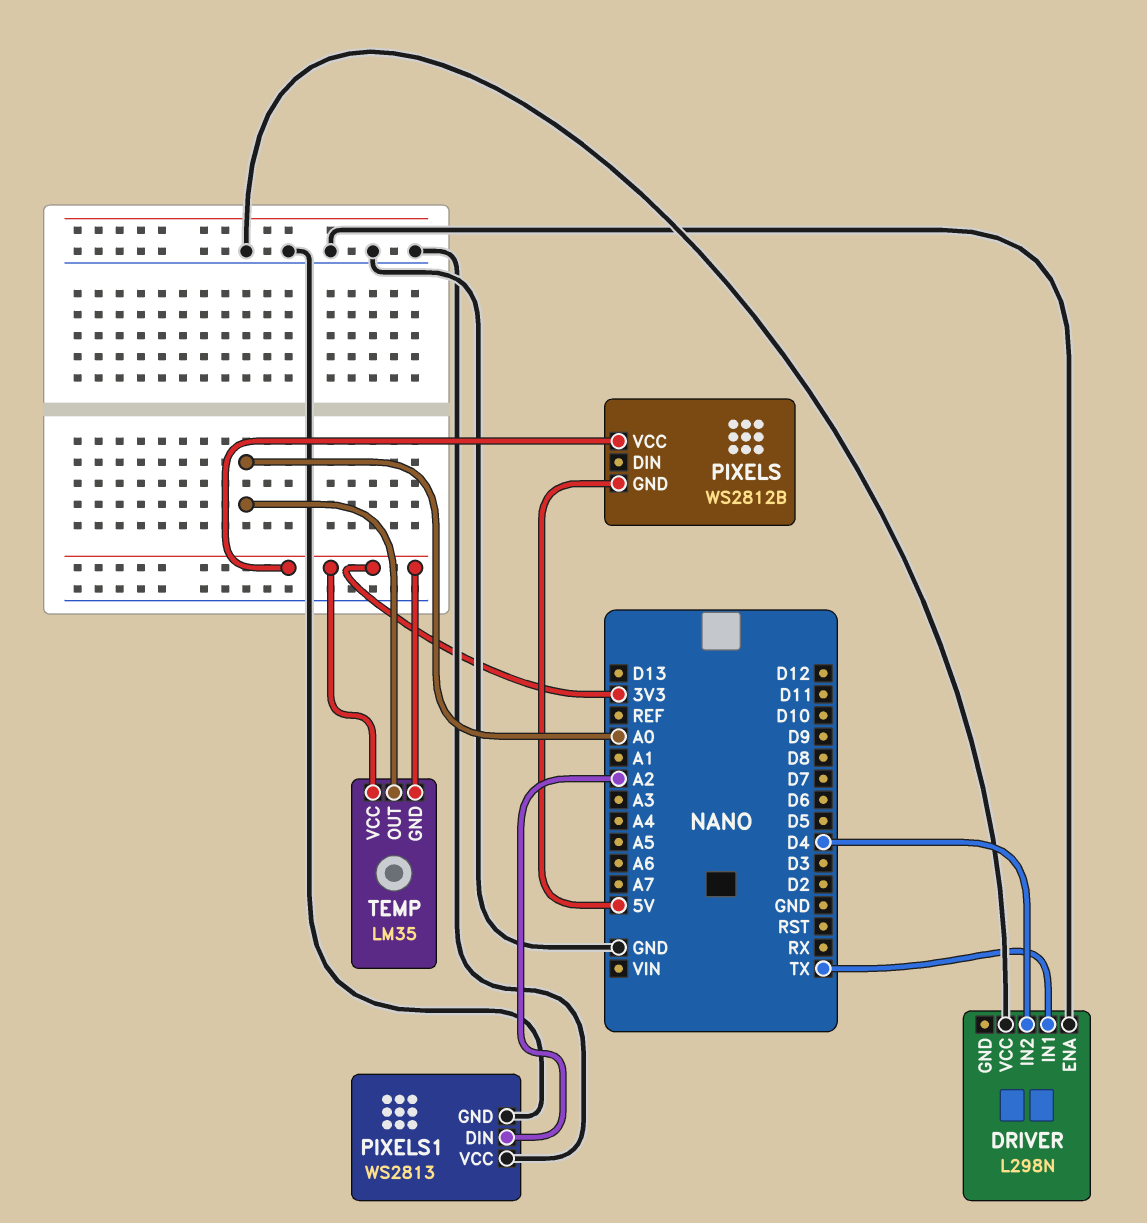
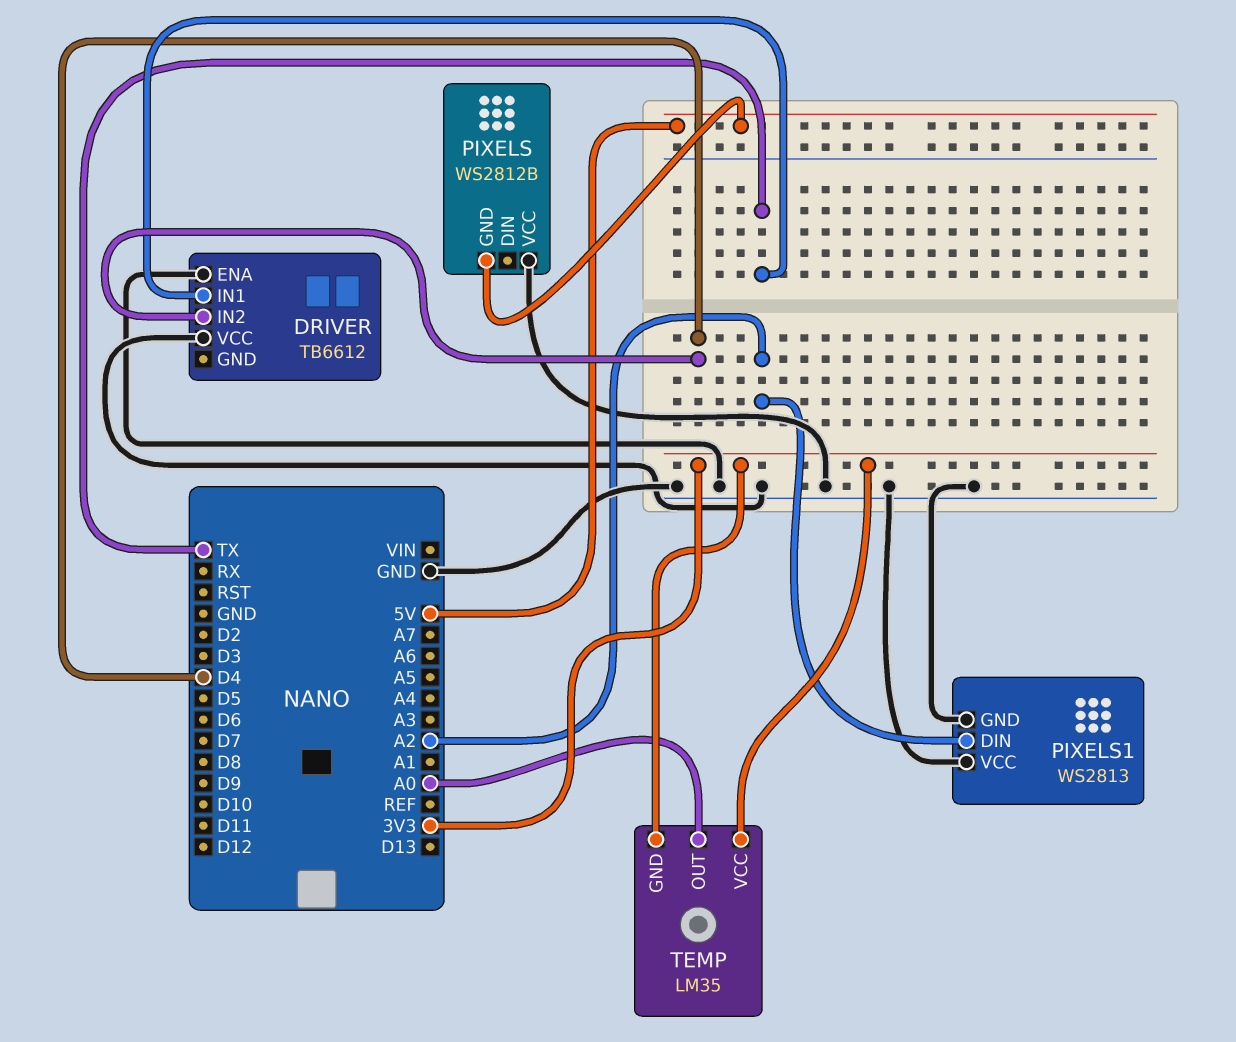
DRIVER: L298N -> TB6612
PIXELS pin VCC: 3V3 -> GND

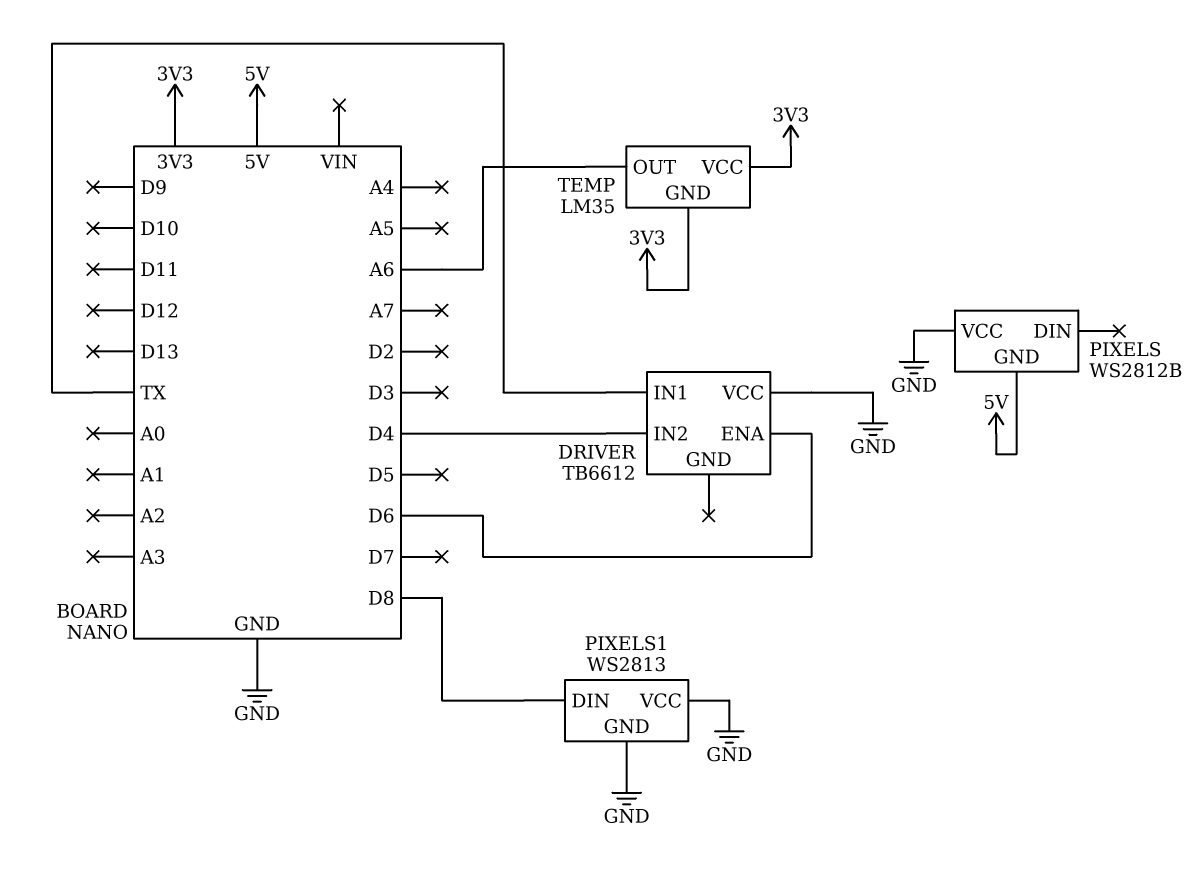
DRIVER pin ENA: GND -> D6
PIXELS1 pin DIN: A2 -> D8
TEMP pin OUT: A0 -> A6

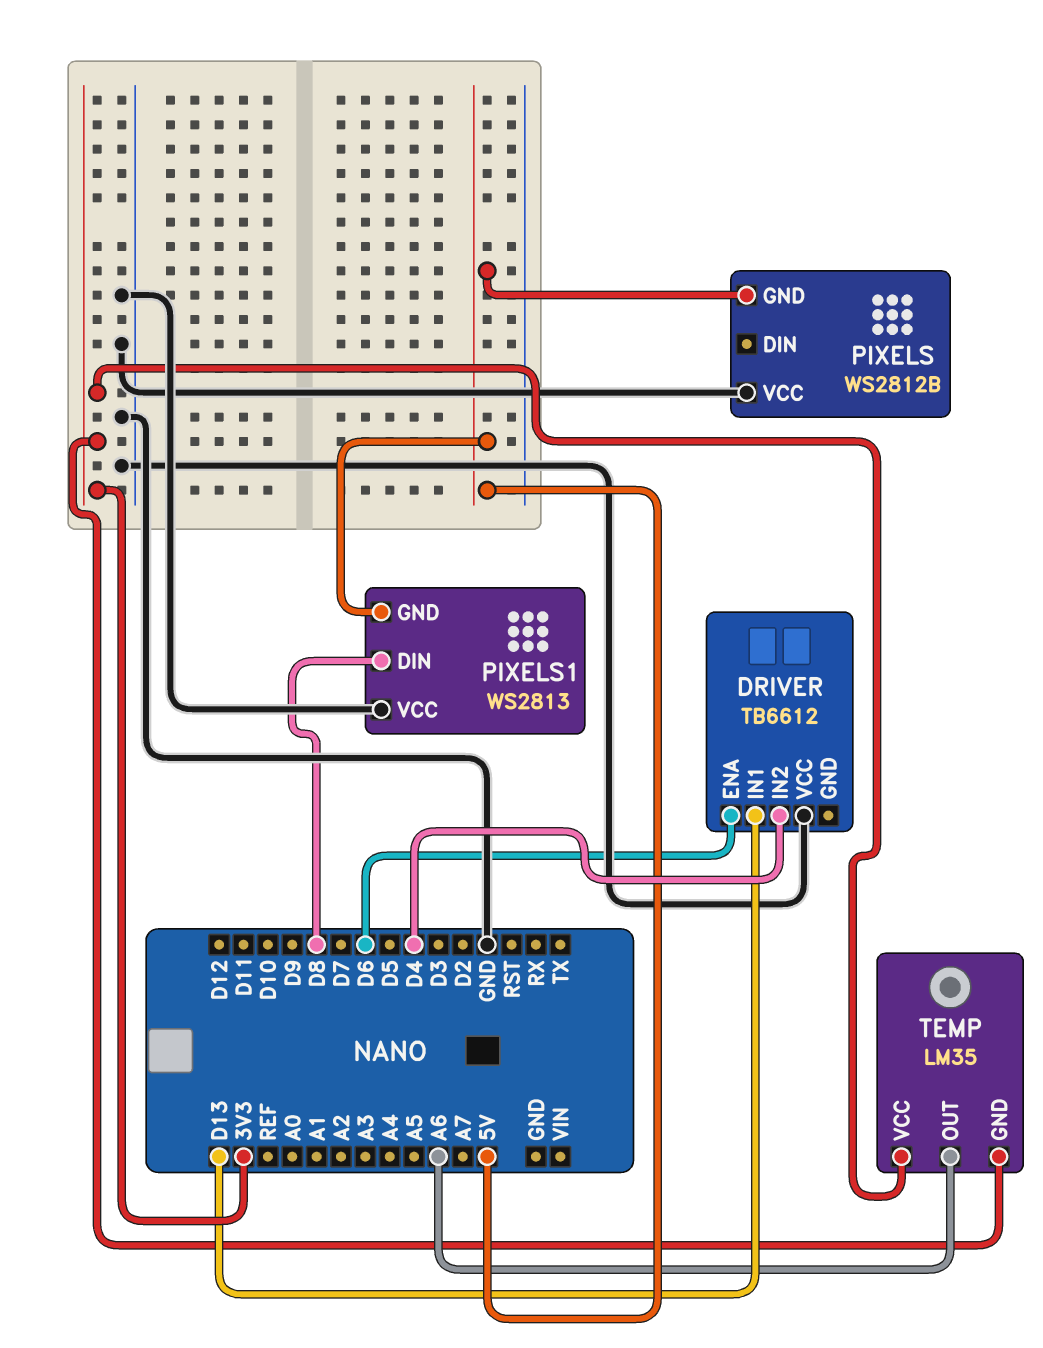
DRIVER pin IN1: TX -> D13
PIXELS1 pin GND: GND -> 5V

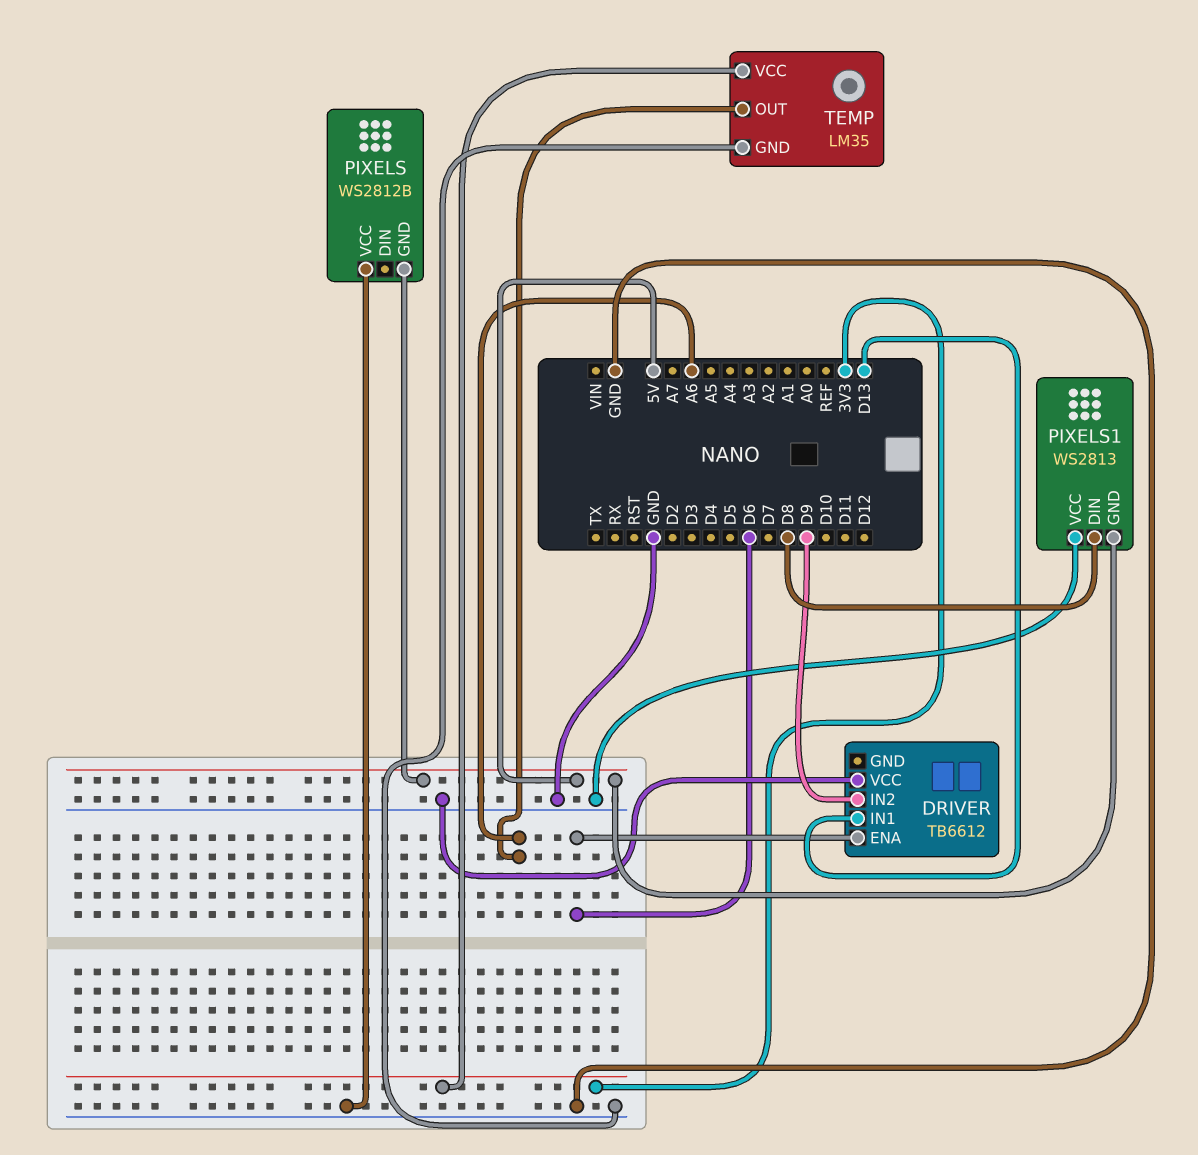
DRIVER pin IN2: D4 -> D9
TEMP pin GND: 3V3 -> GND

